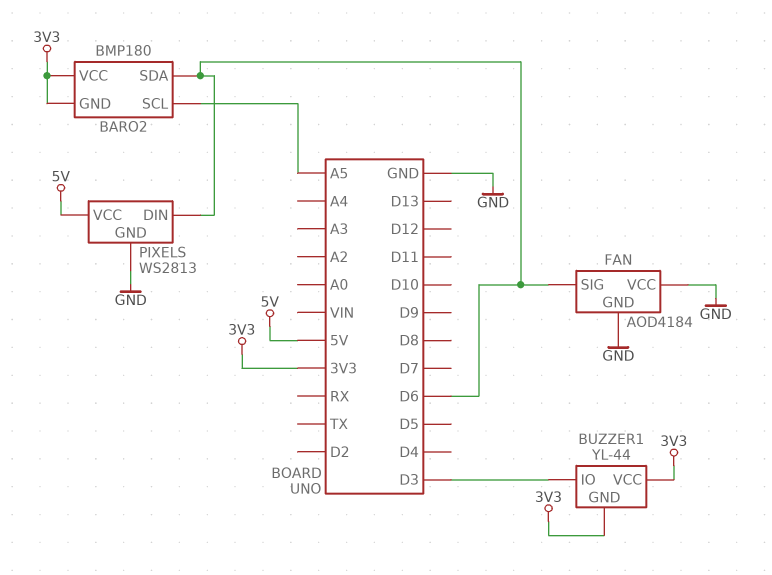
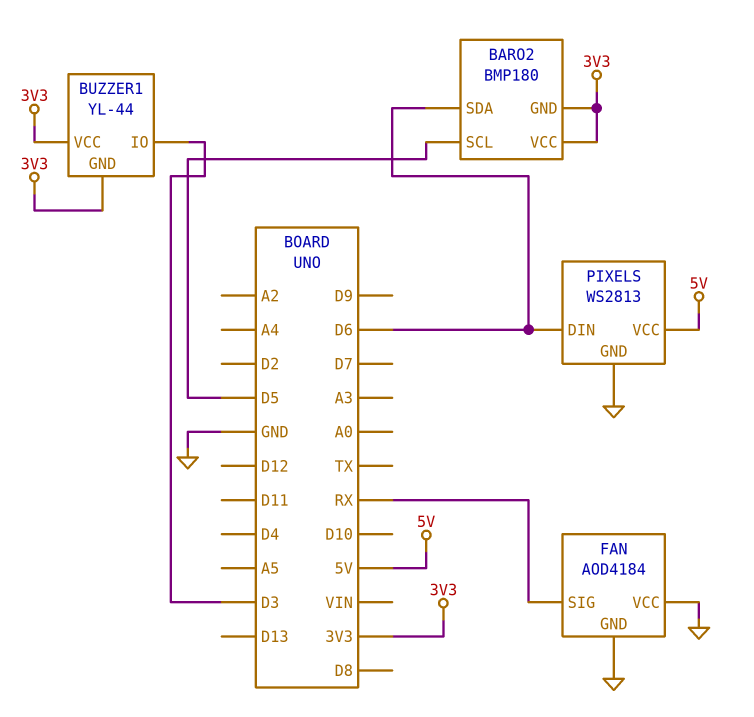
BARO2 pin SCL: A5 -> D5
FAN pin SIG: D6 -> RX

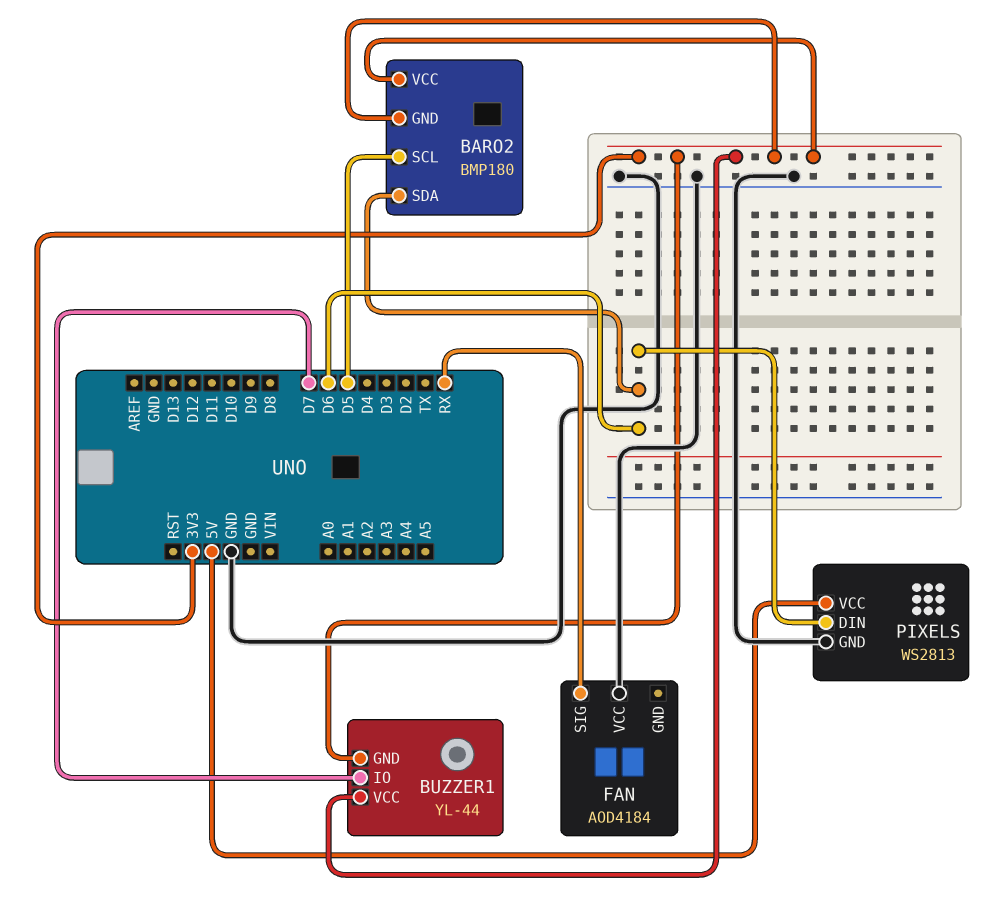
BUZZER1 pin IO: D3 -> D7
FAN pin GND: GND -> none

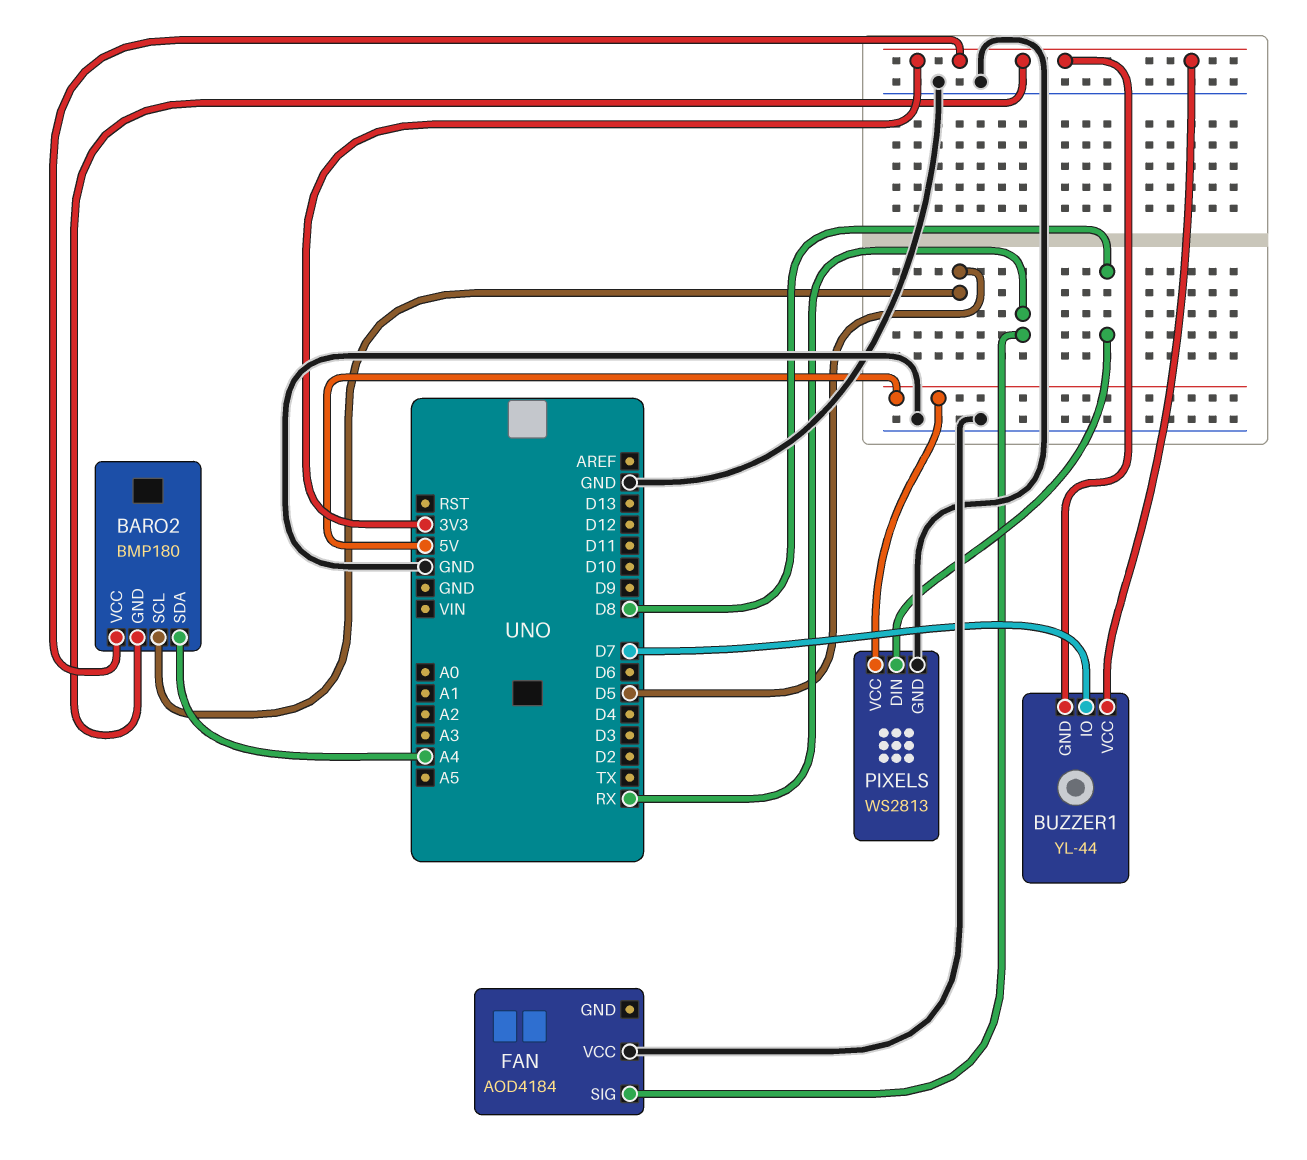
BARO2 pin SDA: D6 -> A4
PIXELS pin DIN: D6 -> D8

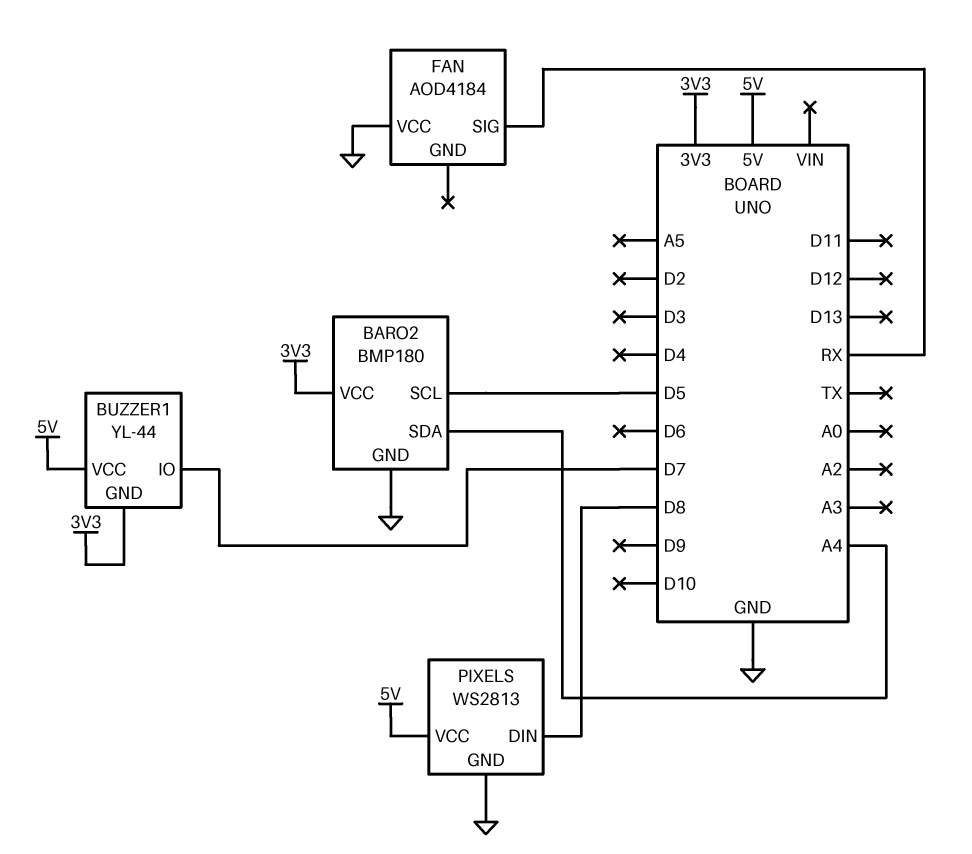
BARO2 pin GND: 3V3 -> GND
BUZZER1 pin VCC: 3V3 -> 5V

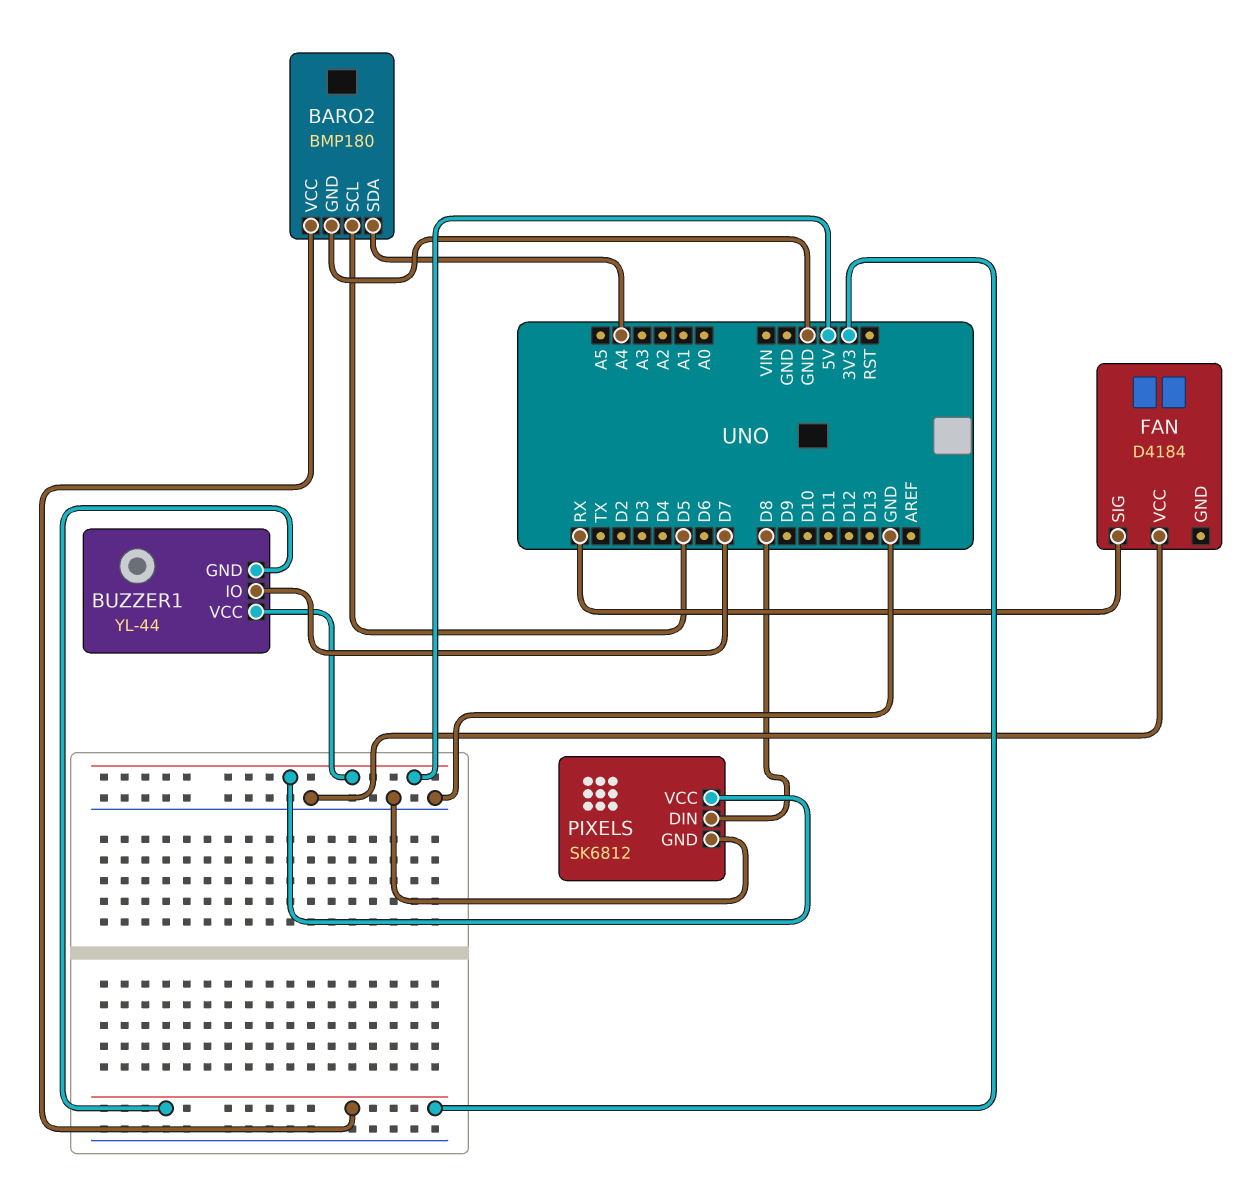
FAN: AOD4184 -> D4184
PIXELS: WS2813 -> SK6812

